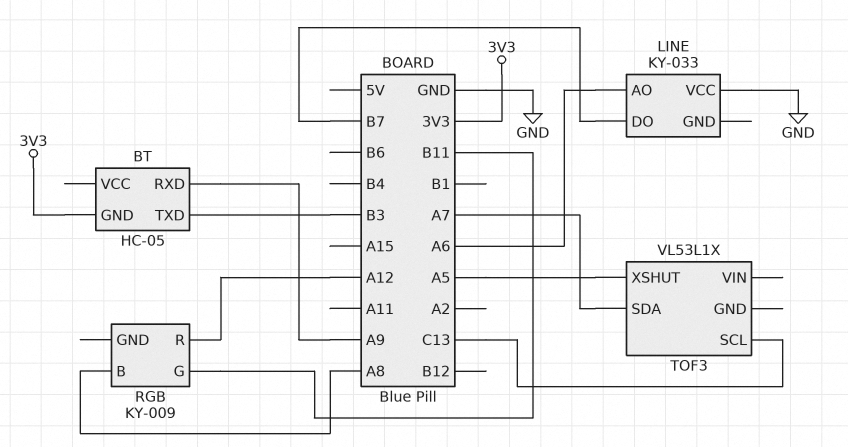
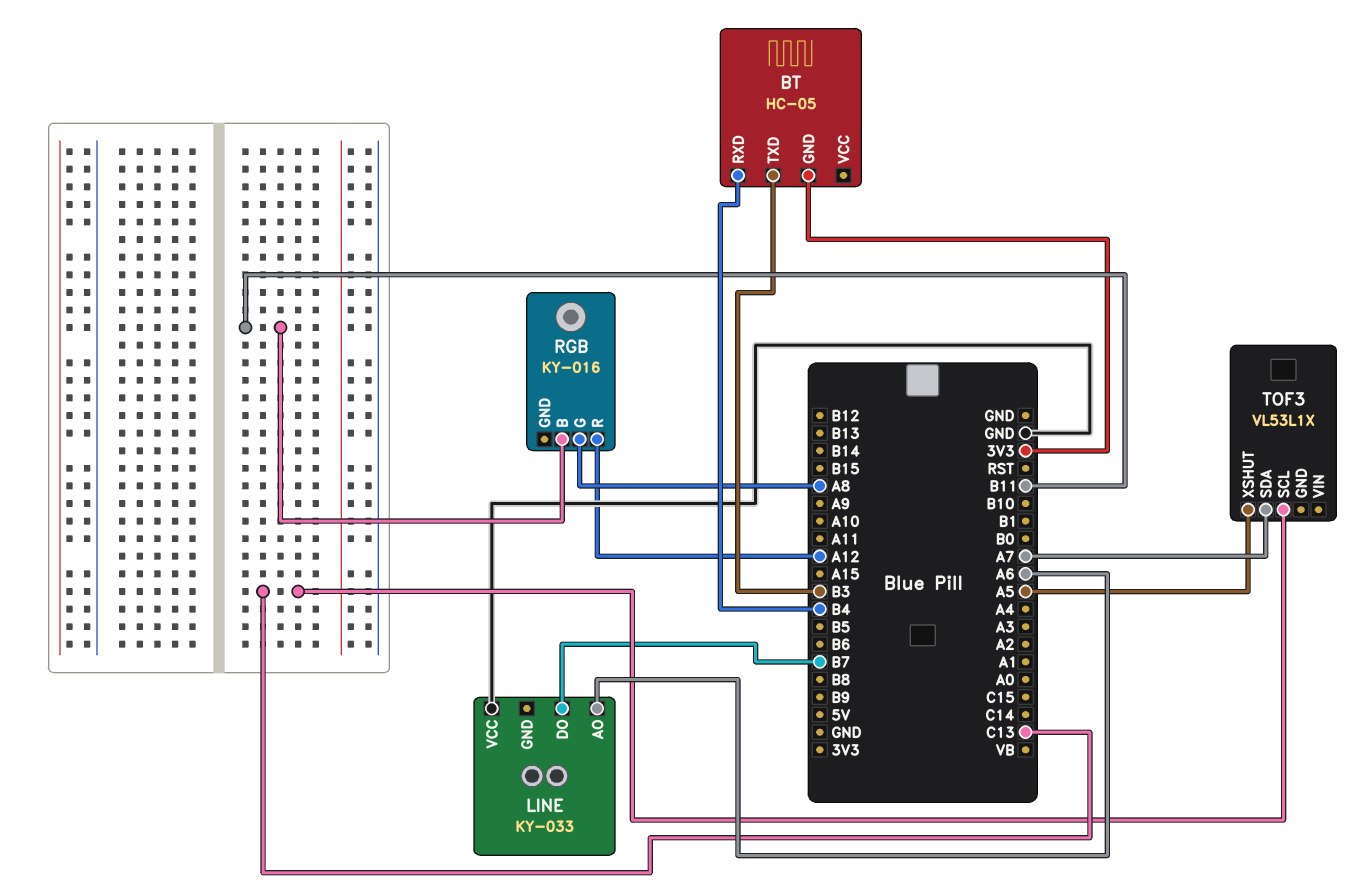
BT pin RXD: A9 -> B4
RGB: KY-009 -> KY-016
RGB pin B: A8 -> B11
RGB pin G: B11 -> A8

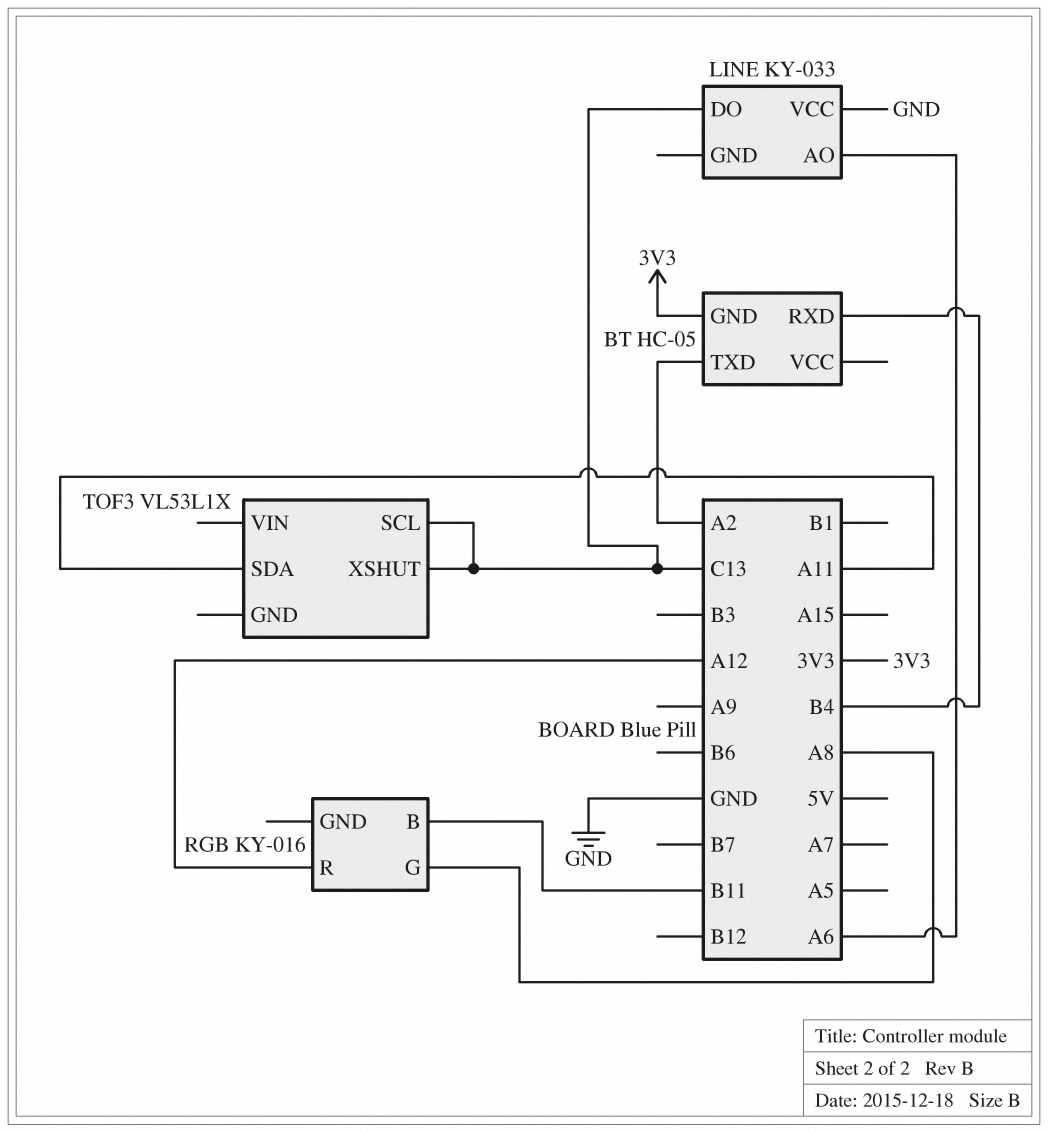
BT pin TXD: B3 -> A2
LINE pin DO: B7 -> C13
TOF3 pin SDA: A7 -> A11
TOF3 pin XSHUT: A5 -> C13

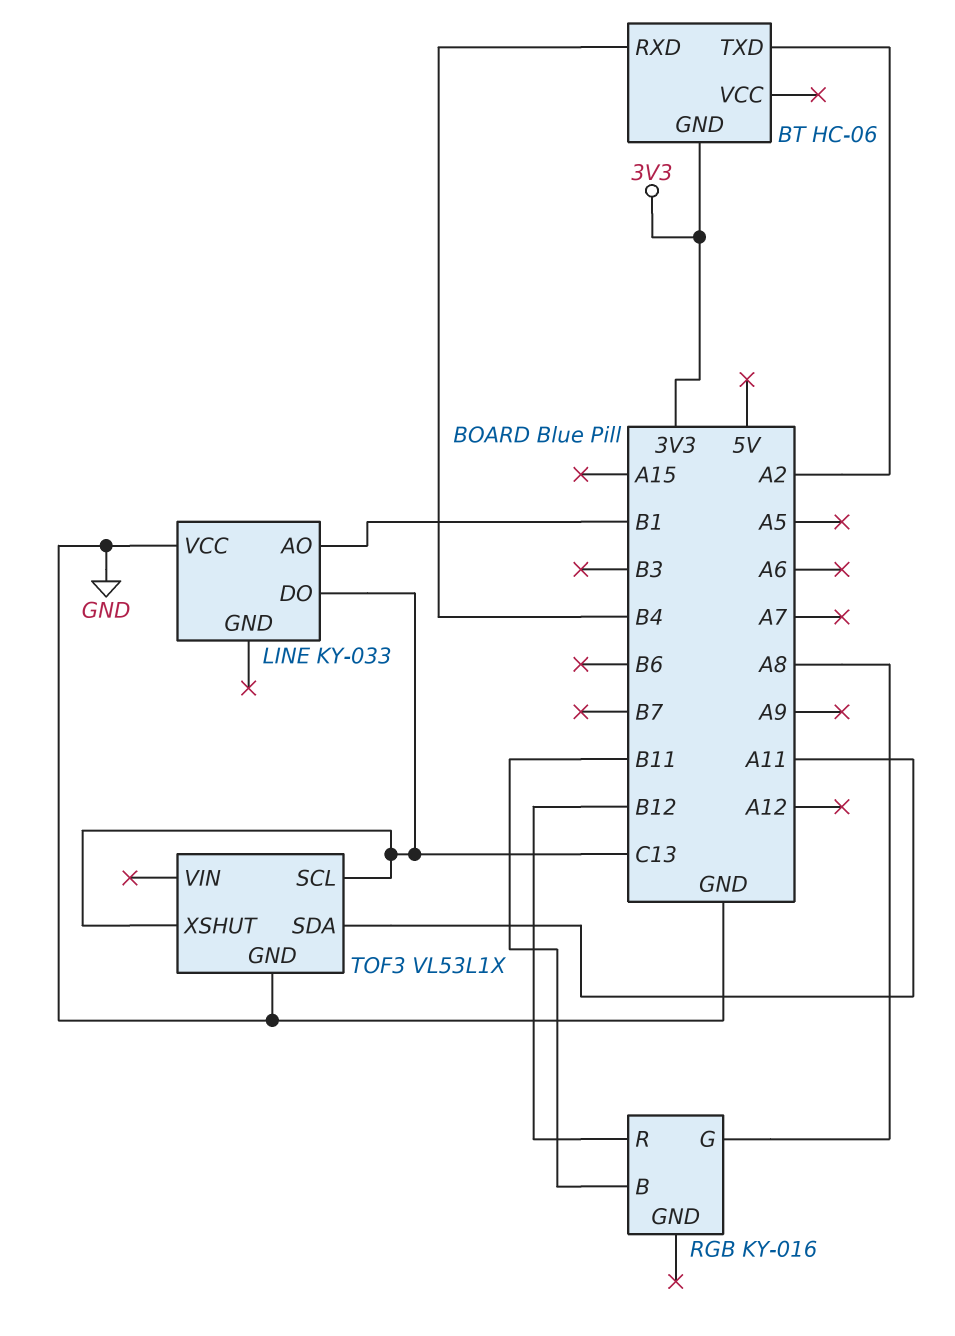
BT: HC-05 -> HC-06
LINE pin AO: A6 -> B1
RGB pin R: A12 -> B12
TOF3 pin GND: none -> GND

